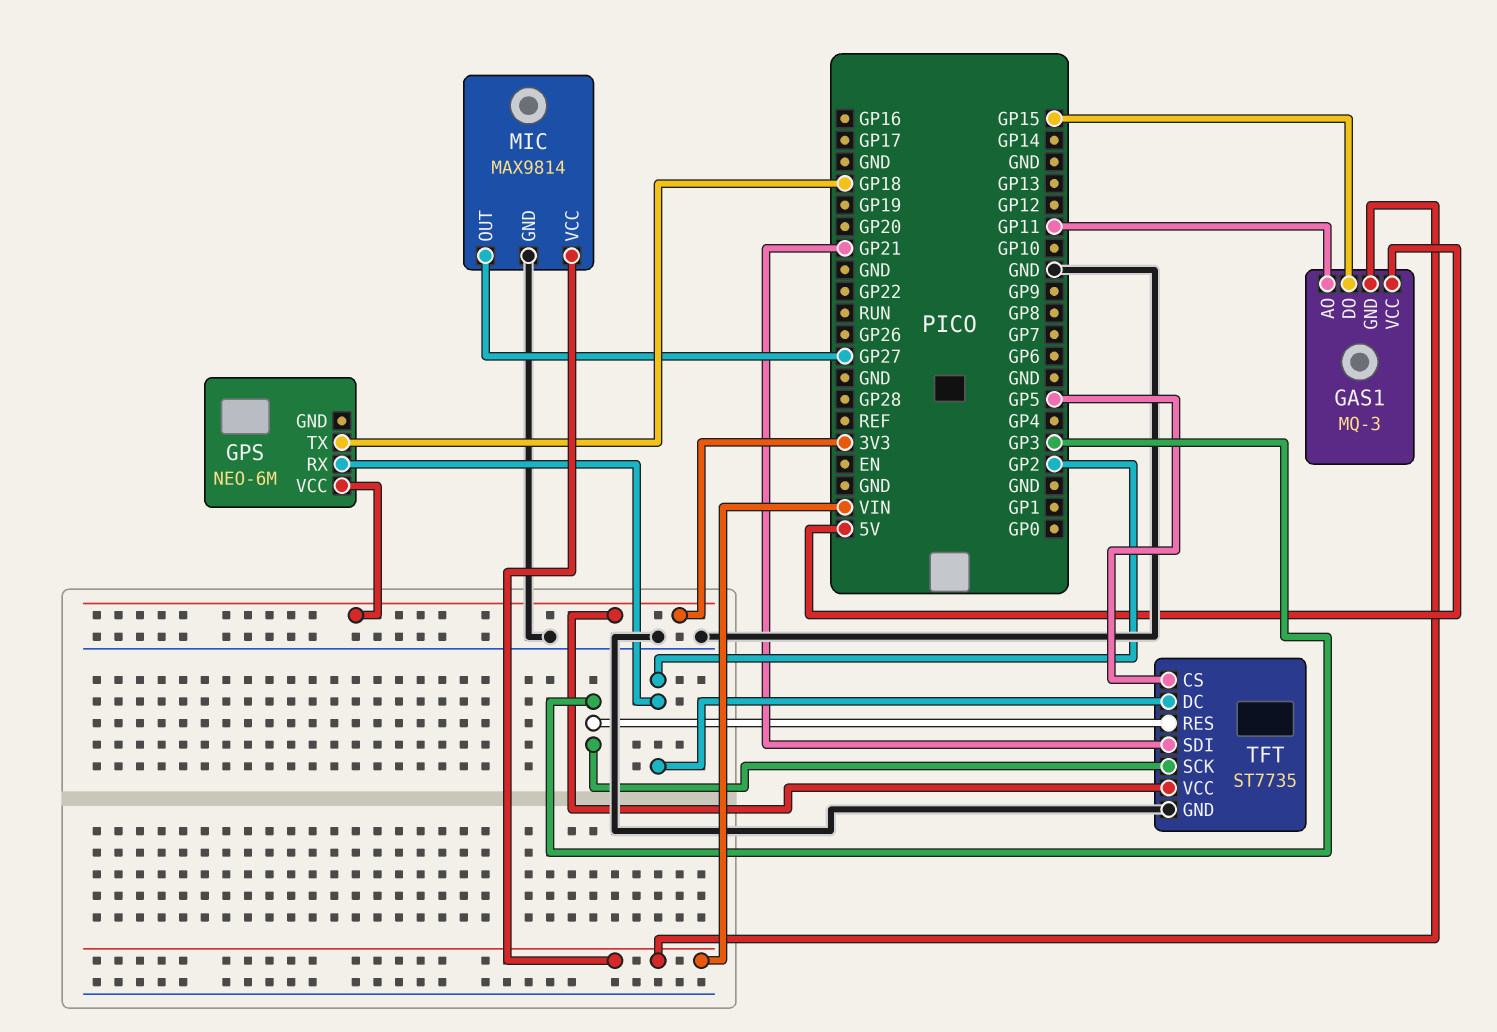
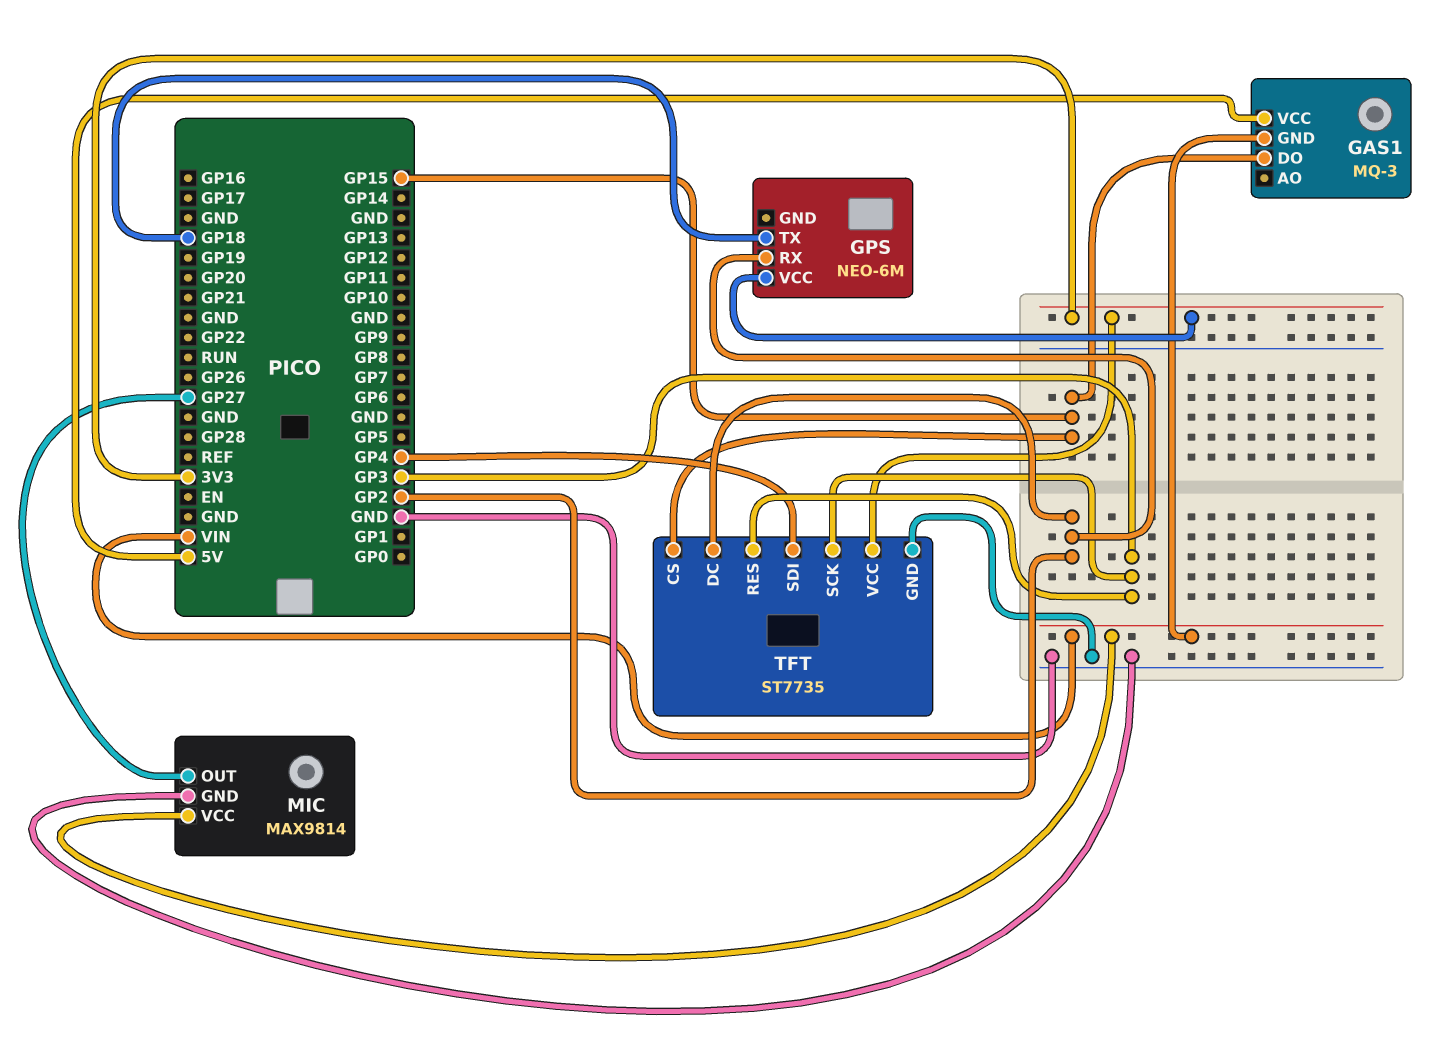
GAS1 pin AO: GP11 -> none
TFT pin CS: GP5 -> GP15
TFT pin SDI: GP21 -> GP4

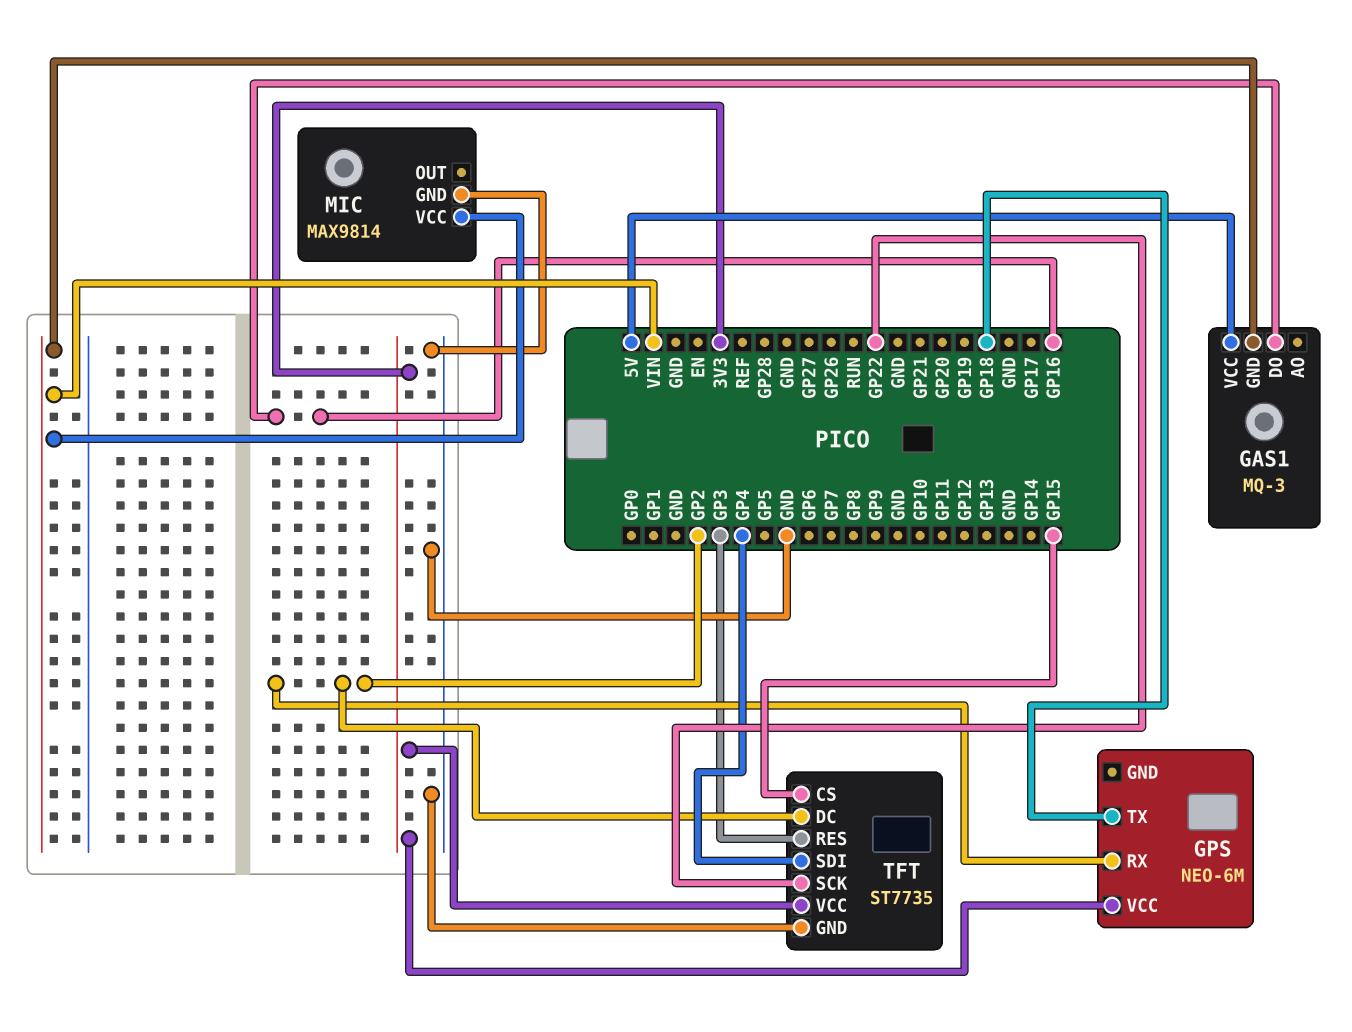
GAS1 pin DO: GP15 -> GP16
MIC pin OUT: GP27 -> none
TFT pin SCK: GP3 -> GP22

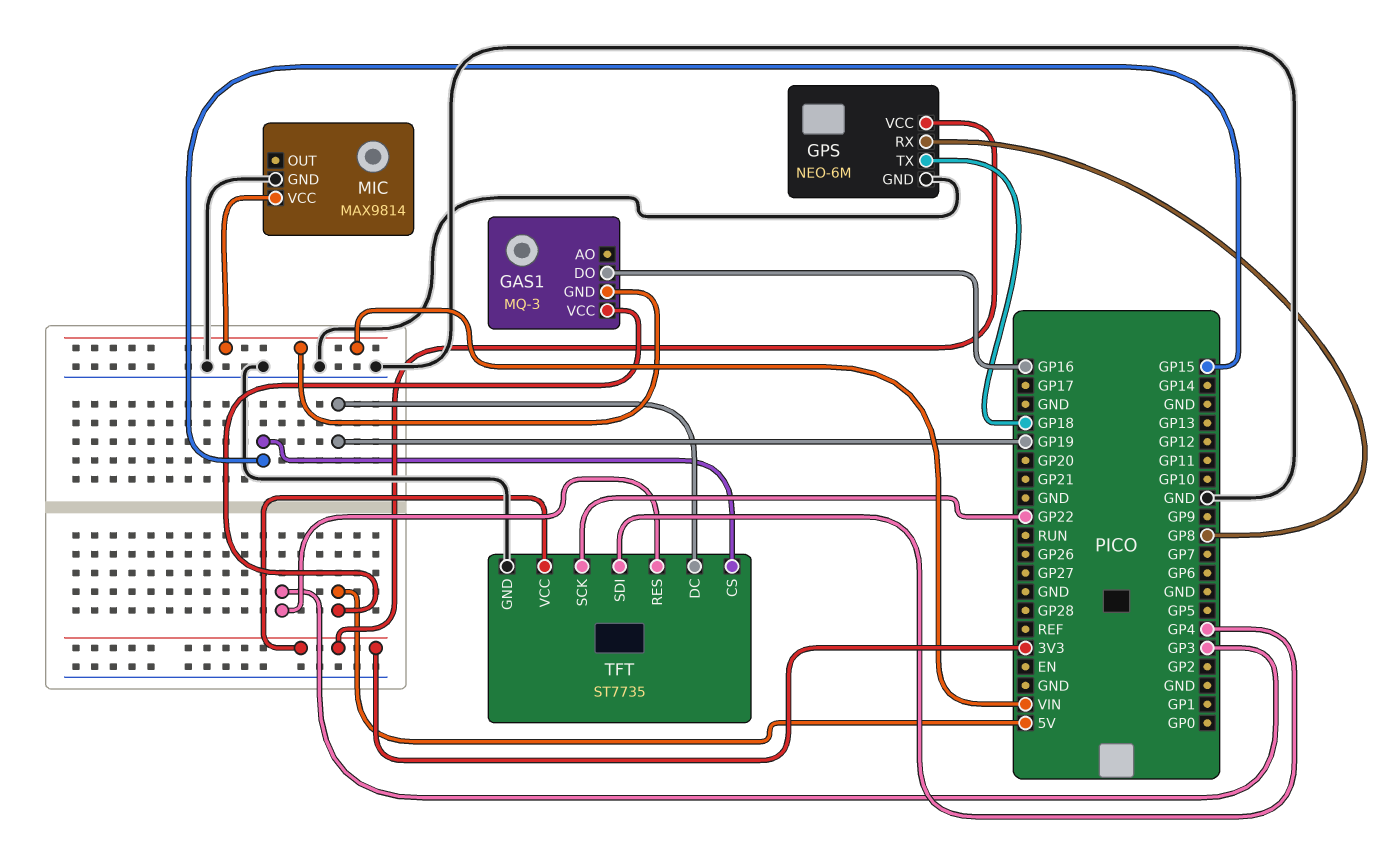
GPS pin GND: none -> GND
GPS pin RX: GP2 -> GP8
TFT pin DC: GP2 -> GP19

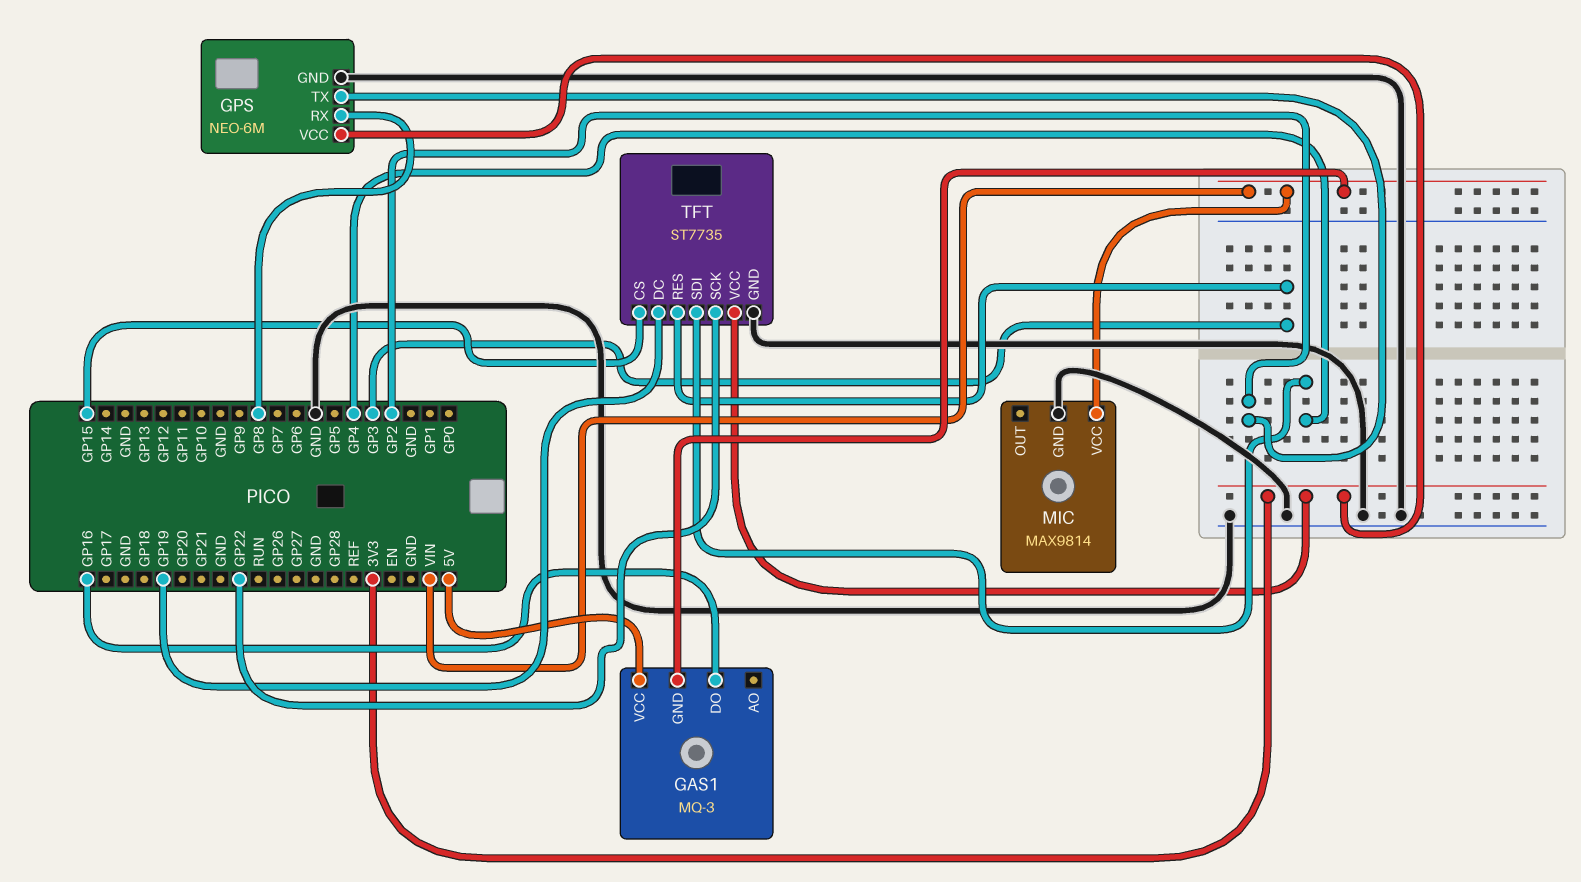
GPS pin TX: GP18 -> GP2

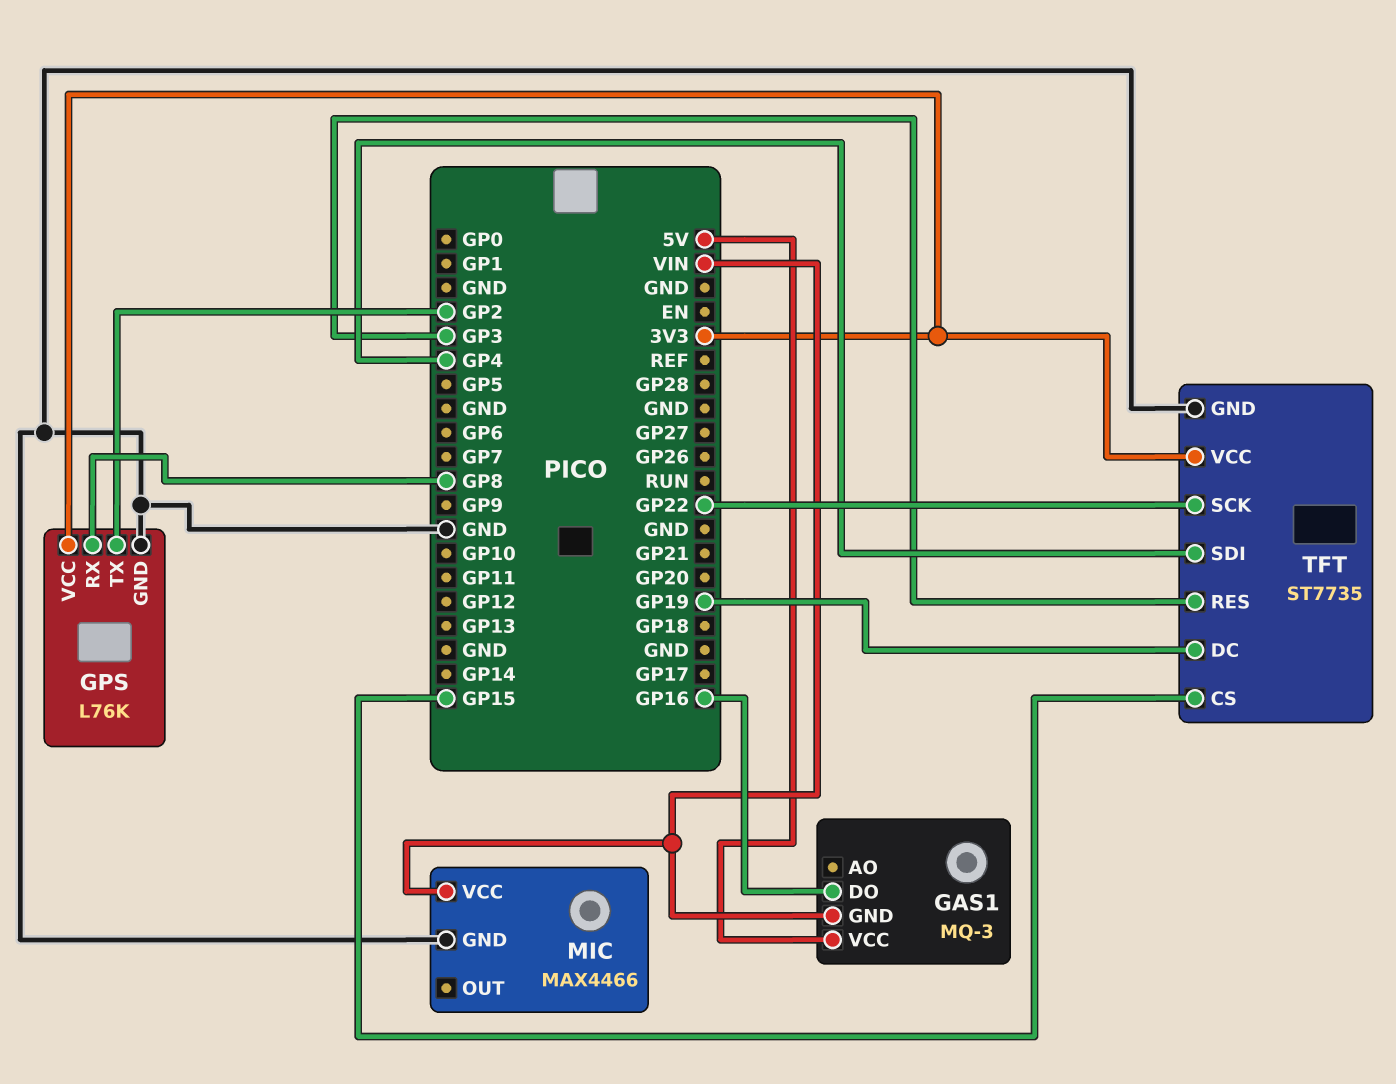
GPS: NEO-6M -> L76K
MIC: MAX9814 -> MAX4466

